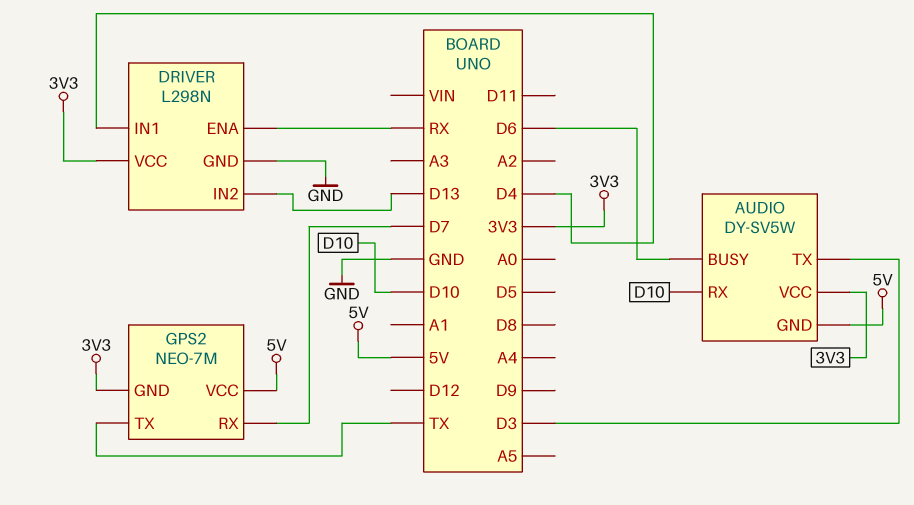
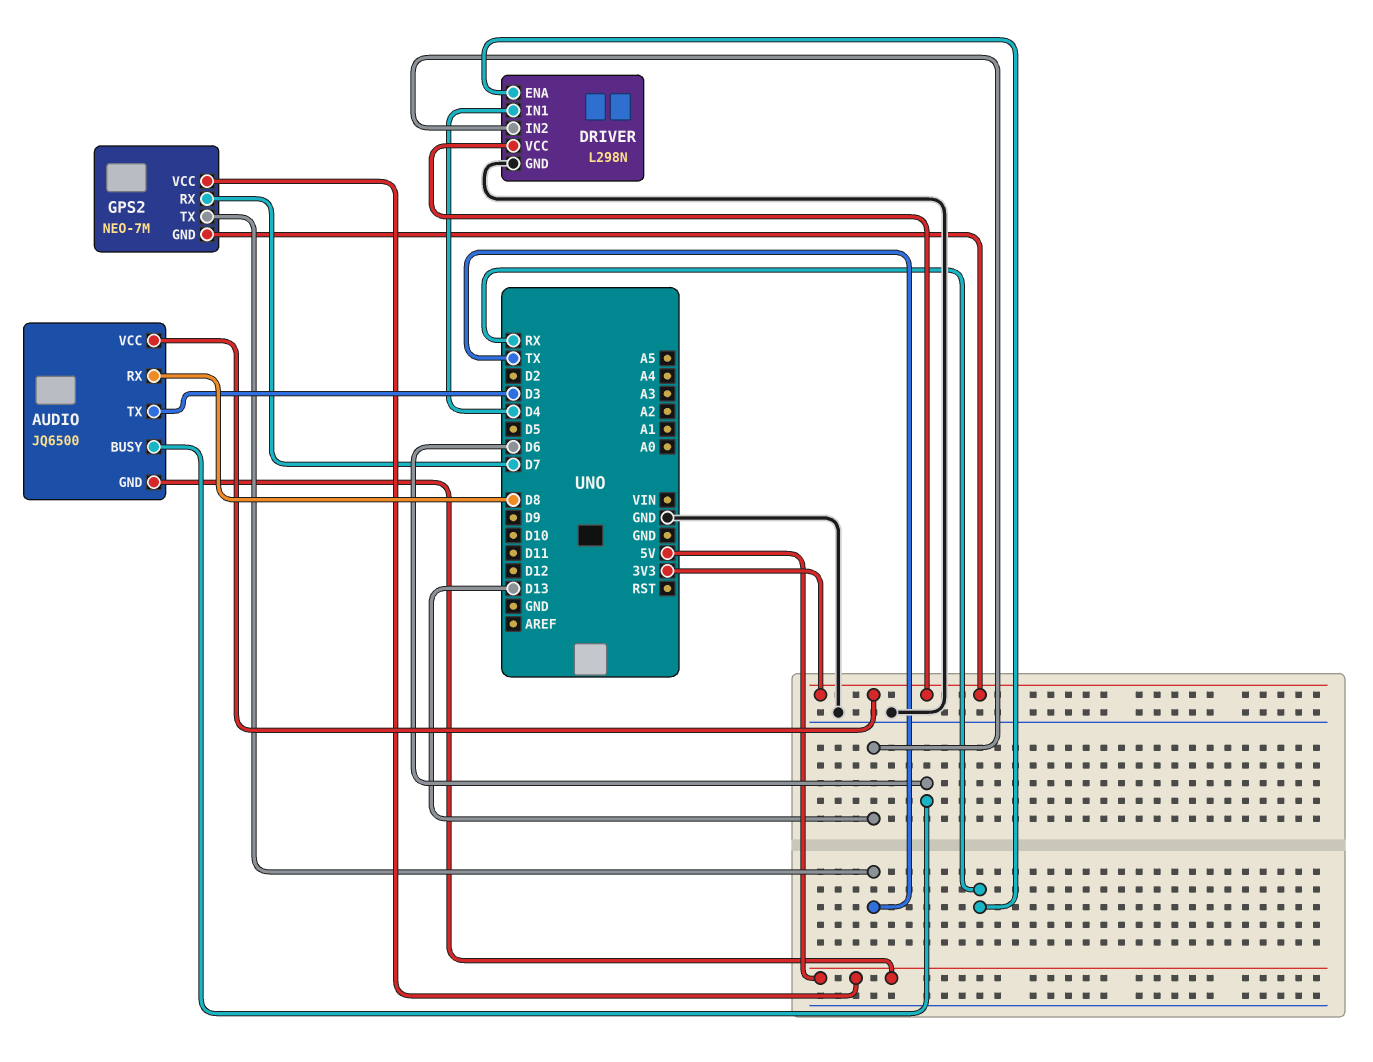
AUDIO: DY-SV5W -> JQ6500
AUDIO pin RX: D10 -> D8

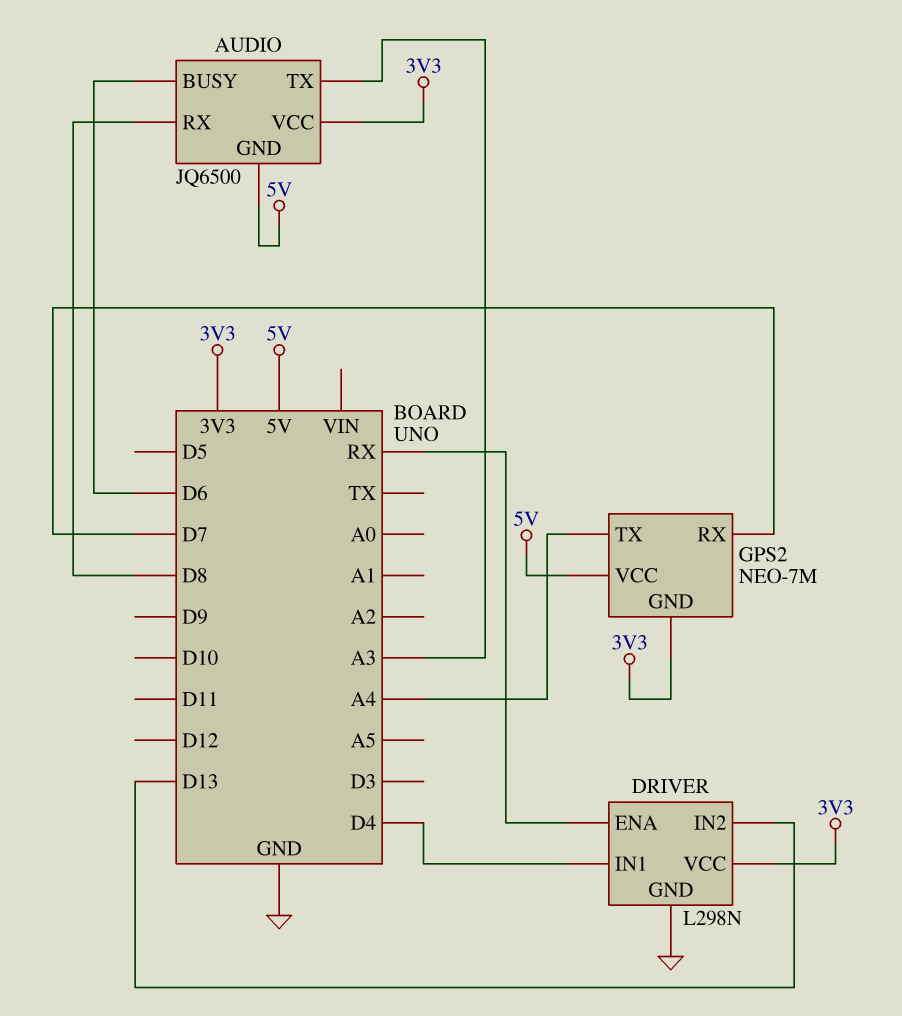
AUDIO pin TX: D3 -> A3
GPS2 pin TX: TX -> A4

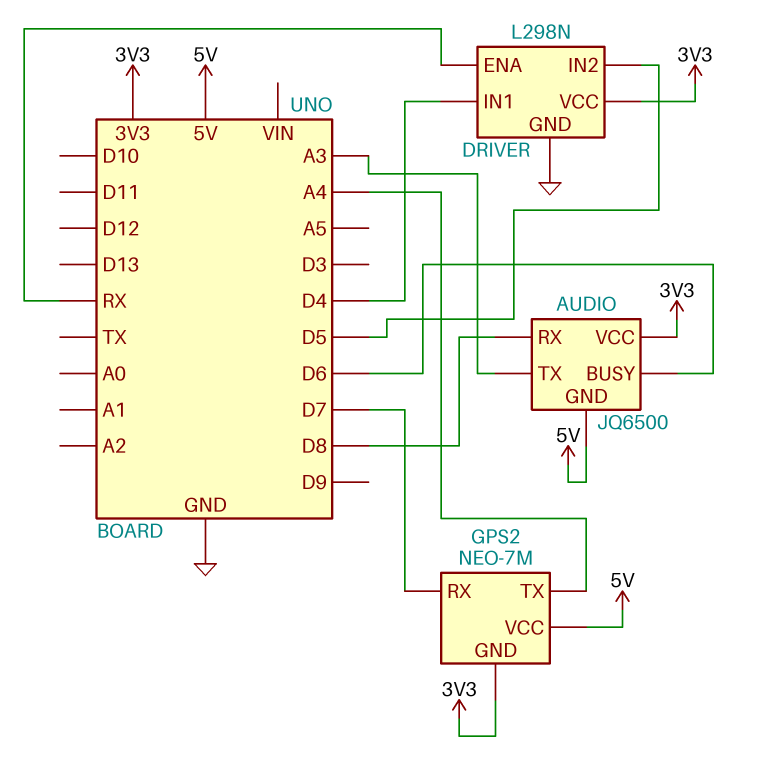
DRIVER pin IN2: D13 -> D5

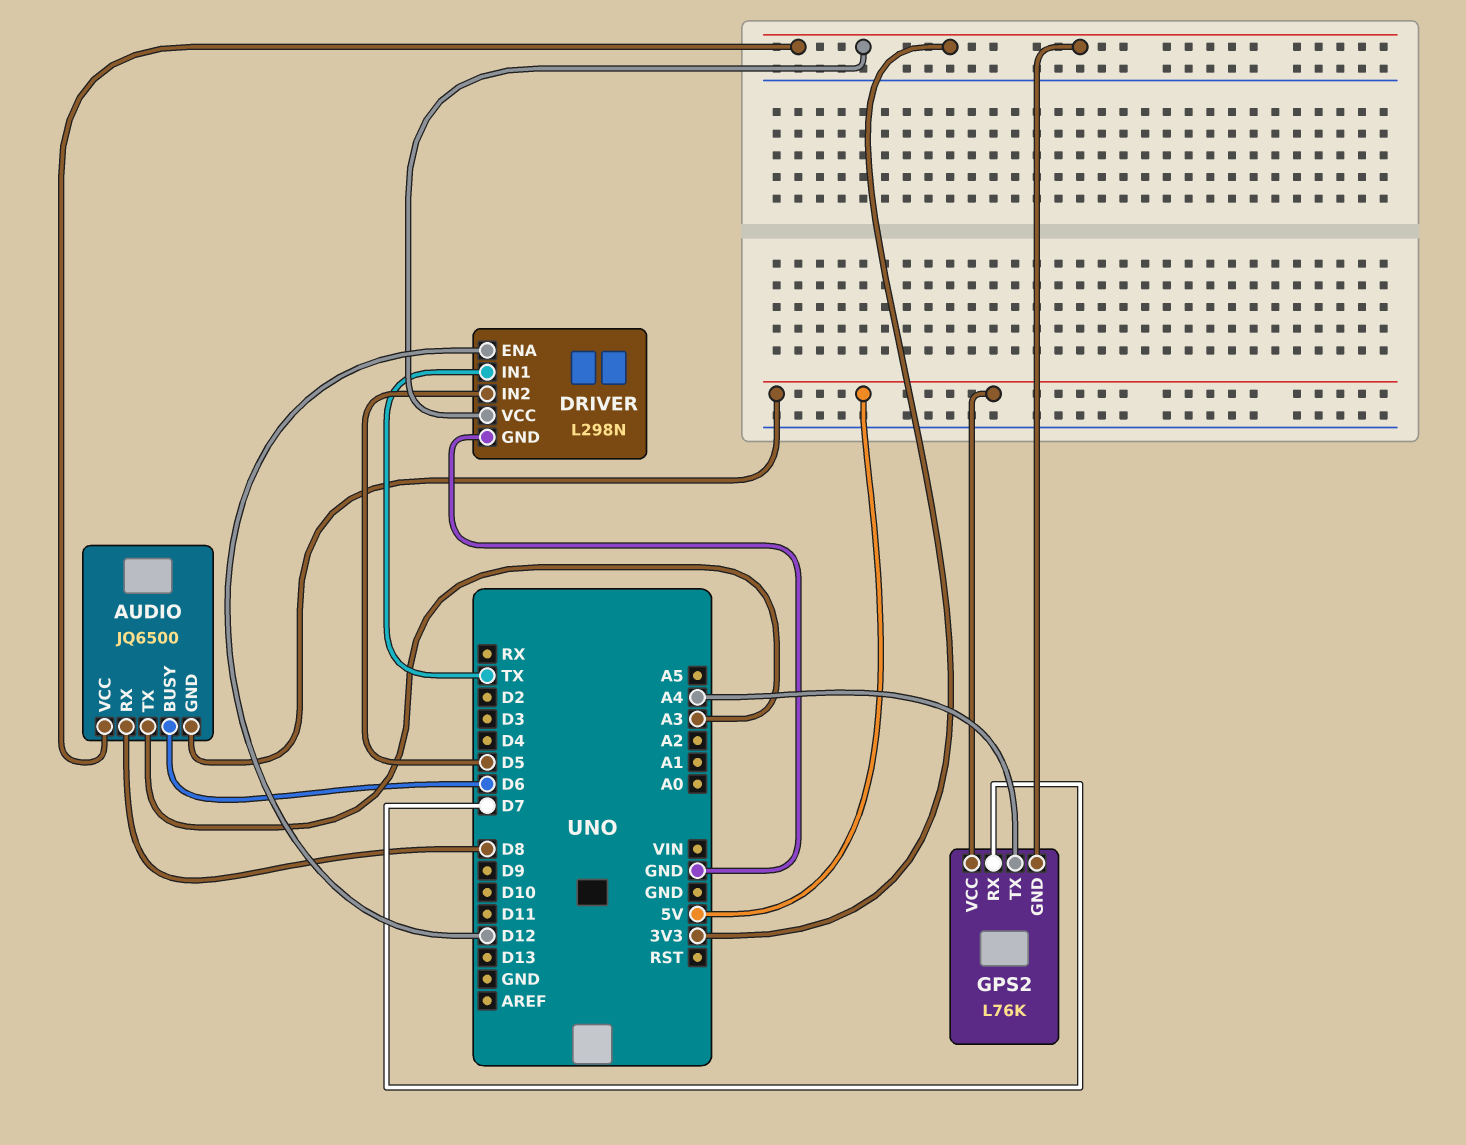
DRIVER pin ENA: RX -> D12
DRIVER pin IN1: D4 -> TX
GPS2: NEO-7M -> L76K

